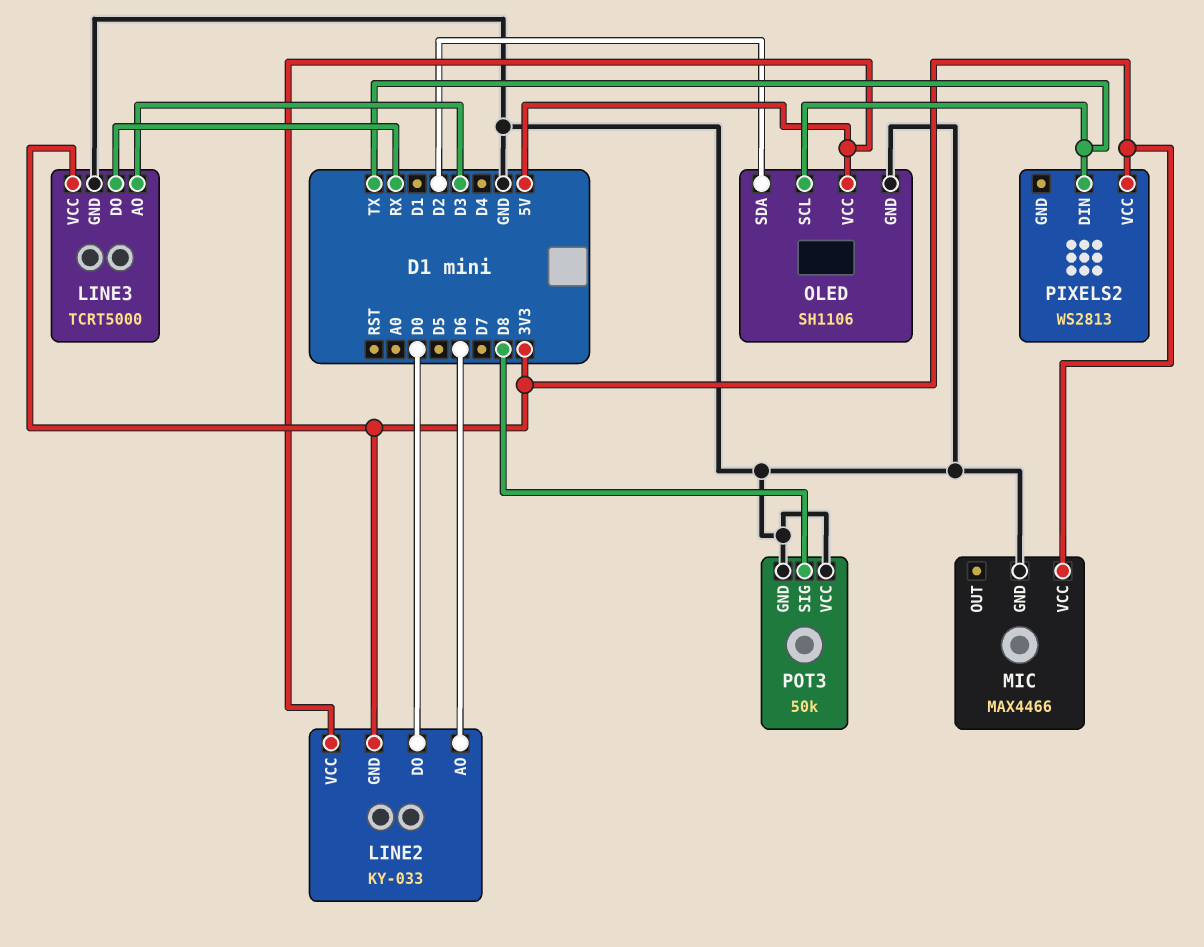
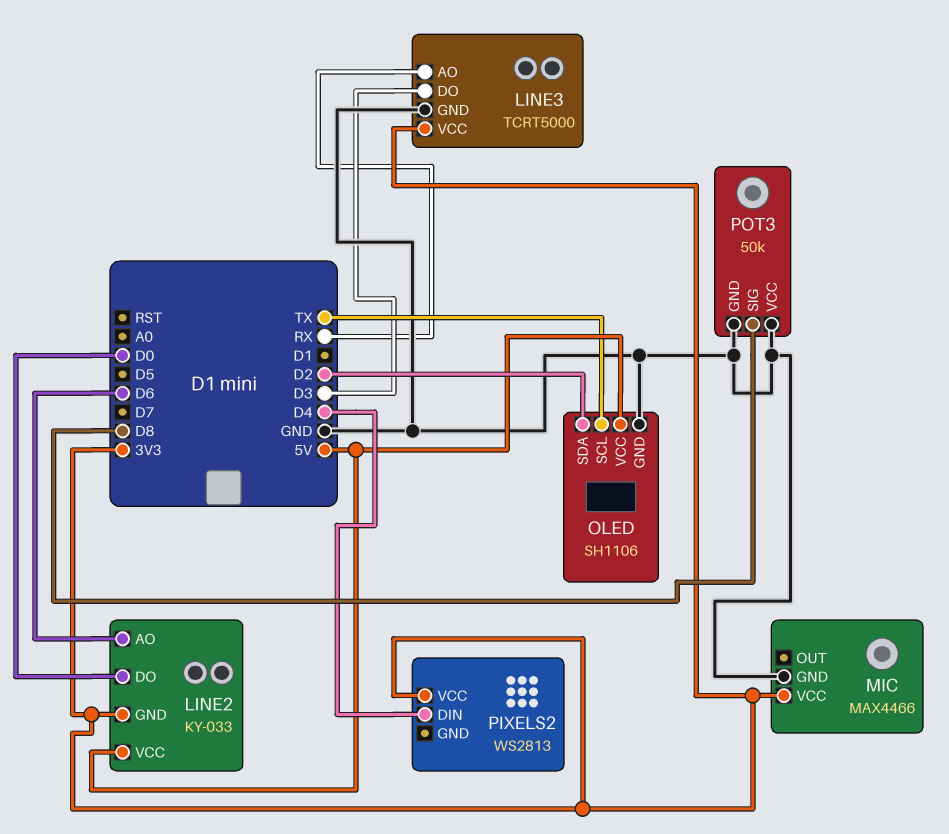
LINE3 pin AO: D3 -> RX
LINE3 pin DO: RX -> D3
PIXELS2 pin DIN: TX -> D4

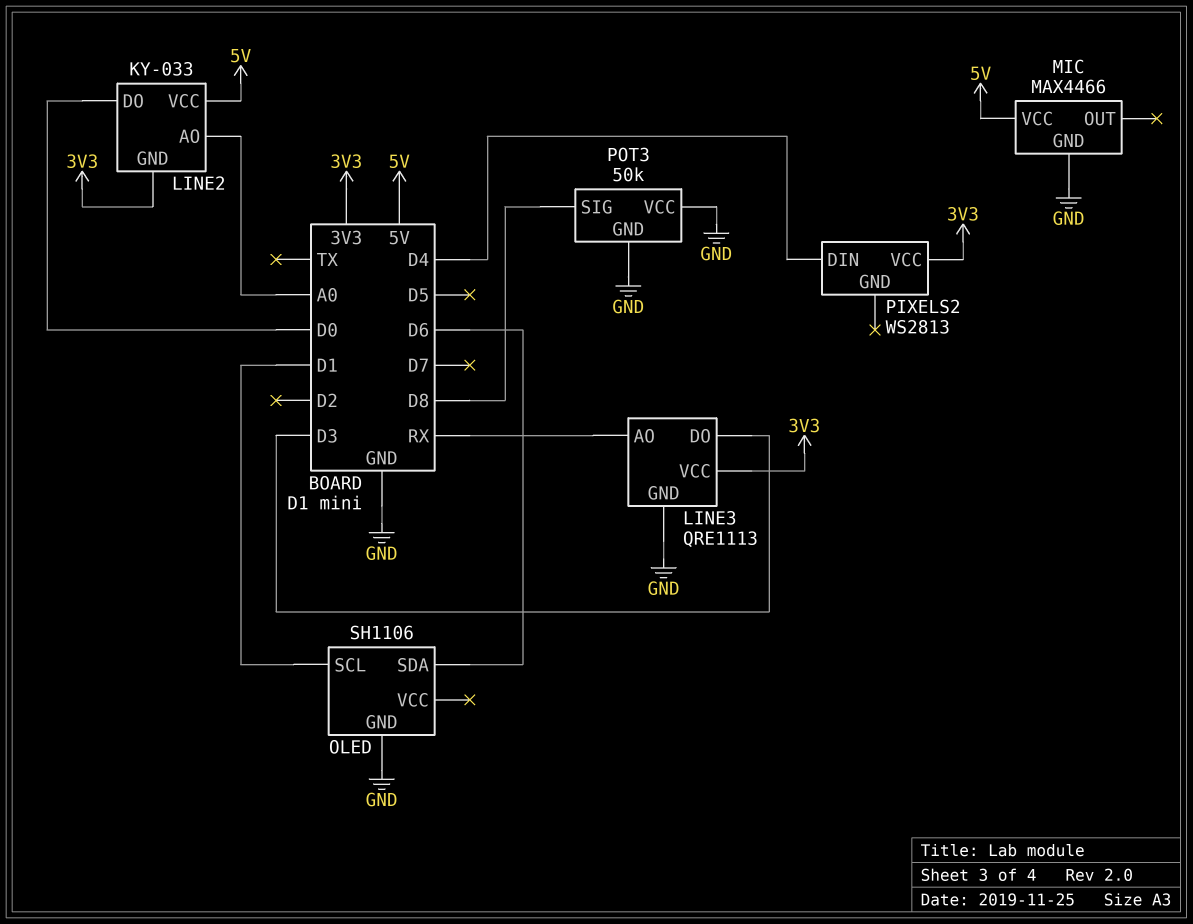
LINE2 pin AO: D6 -> A0
LINE3: TCRT5000 -> QRE1113
MIC pin VCC: 3V3 -> 5V
OLED pin SCL: TX -> D1
OLED pin SDA: D2 -> D6
OLED pin VCC: 5V -> none

